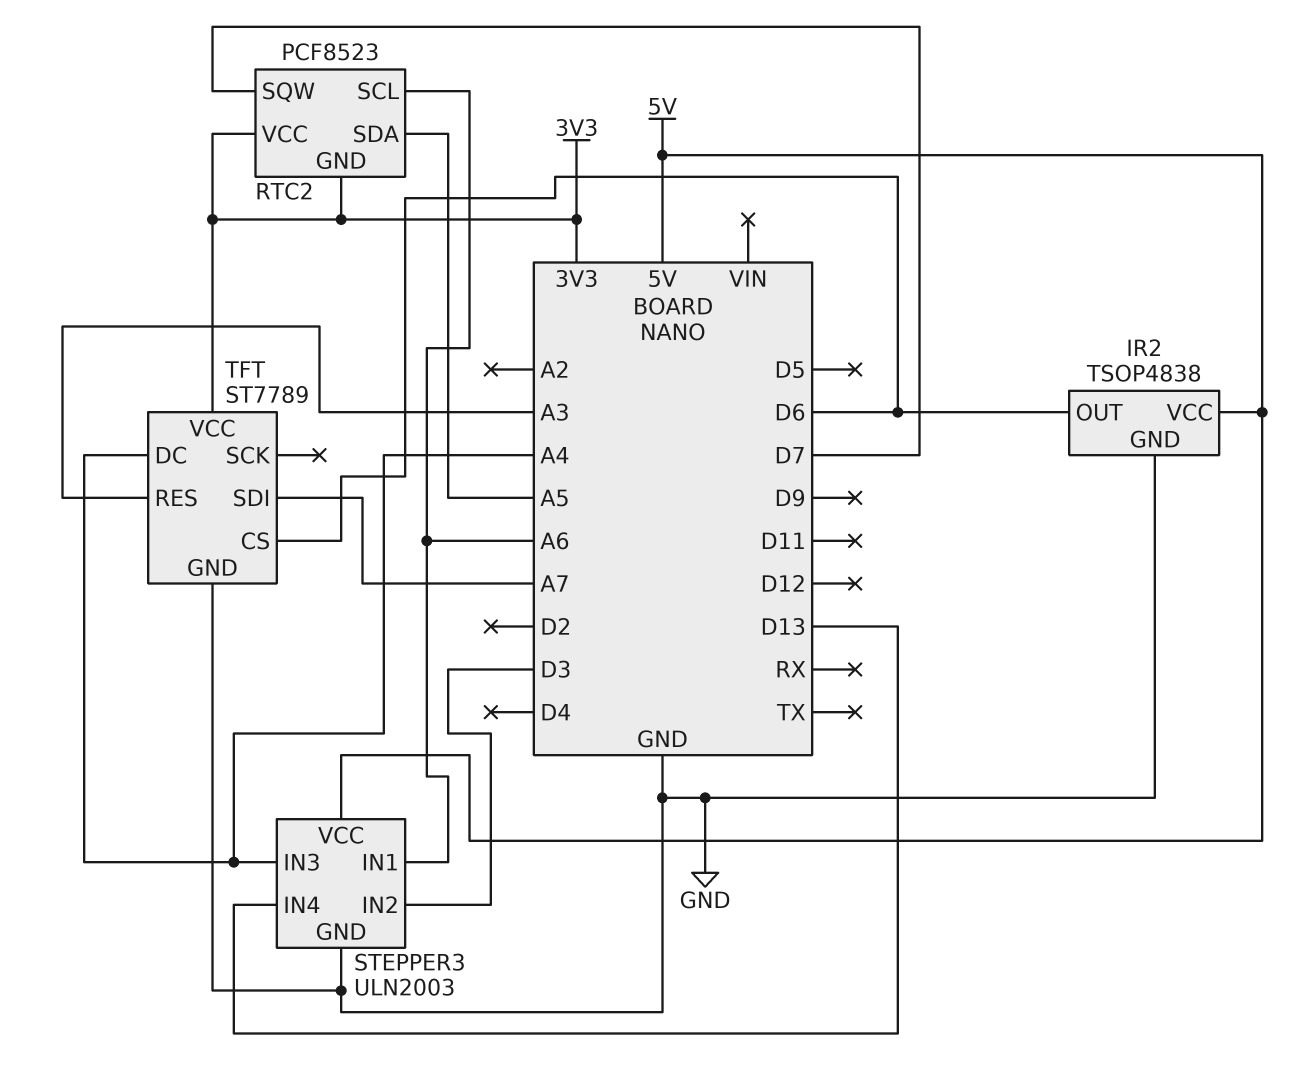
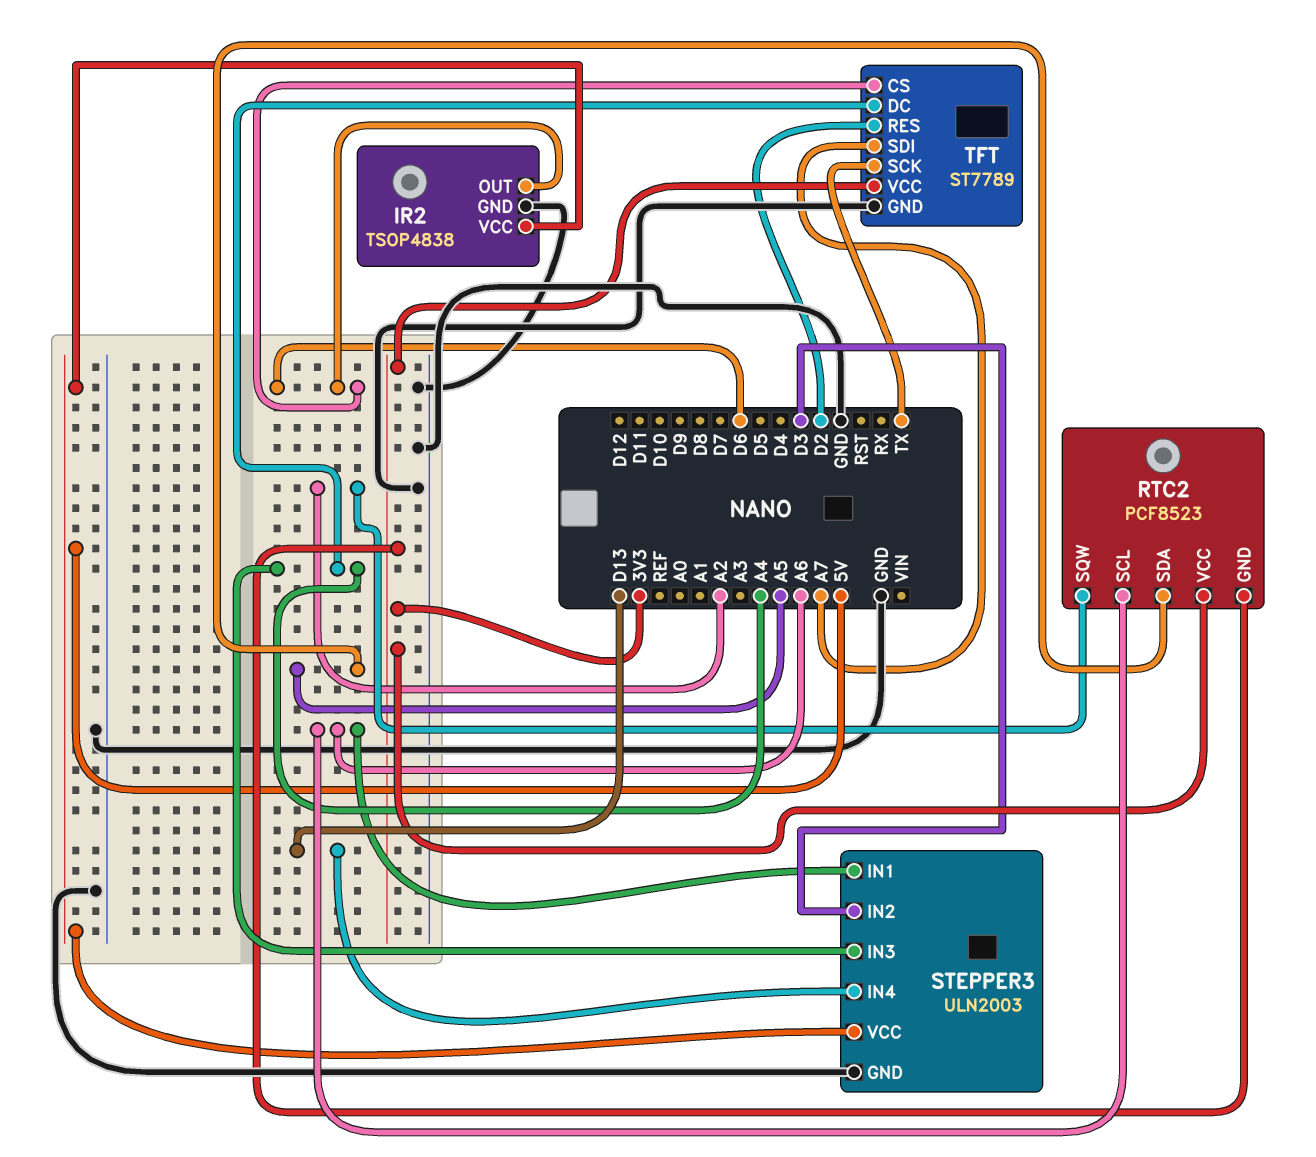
RTC2 pin SQW: D7 -> A2
TFT pin RES: A3 -> D2
TFT pin SCK: none -> TX

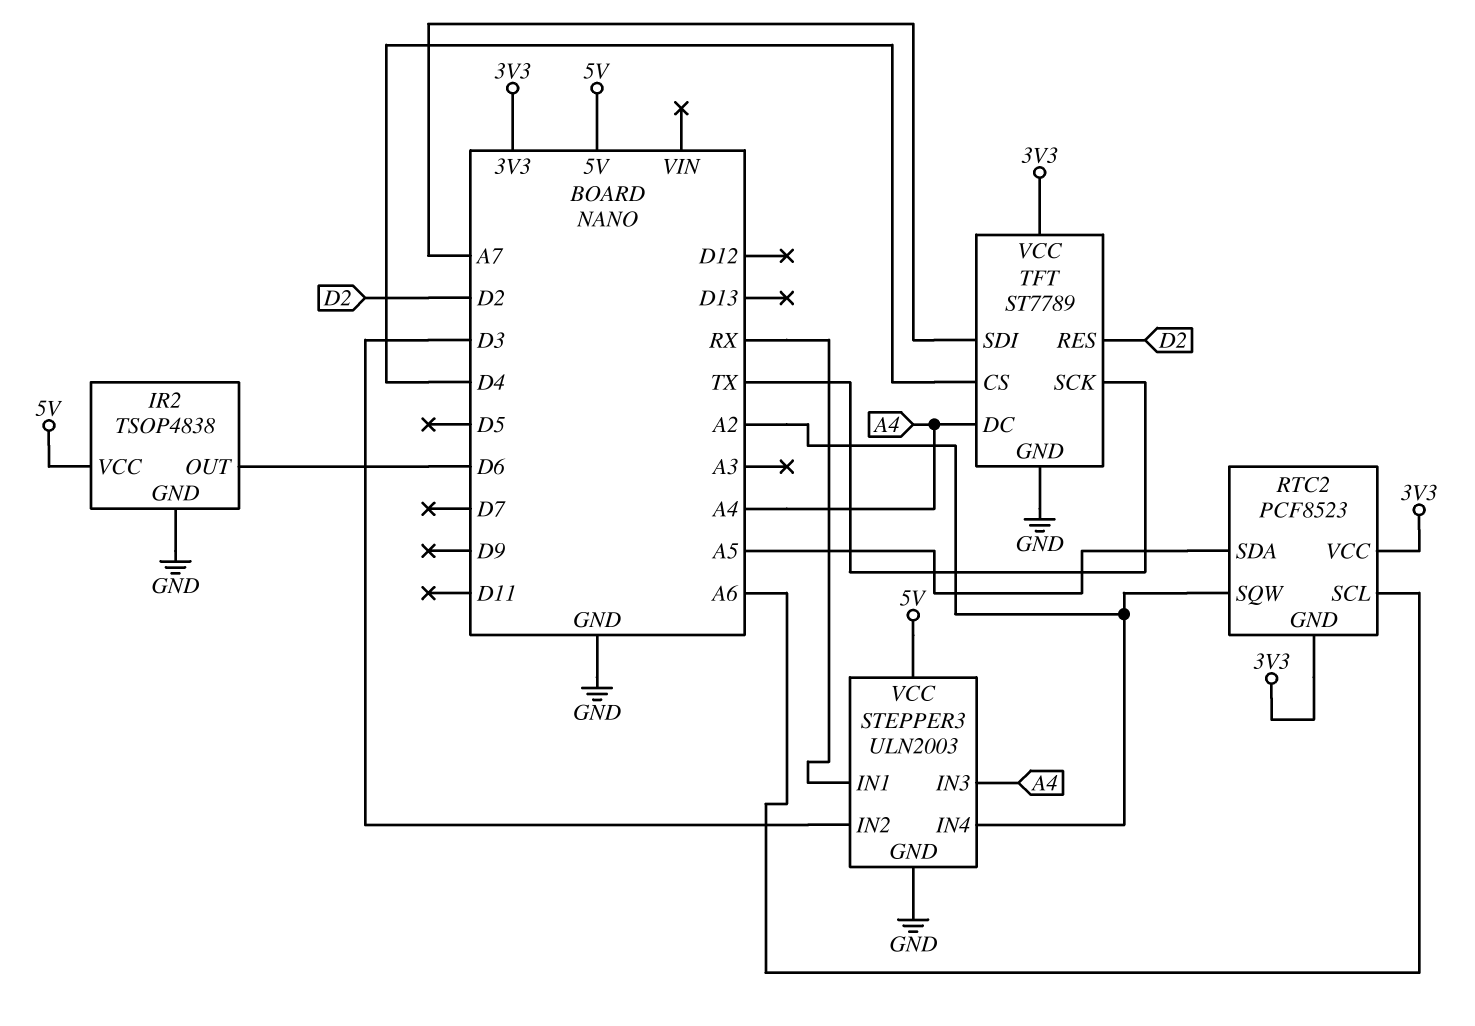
STEPPER3 pin IN1: A6 -> RX
STEPPER3 pin IN4: D13 -> A2
TFT pin CS: D6 -> D4

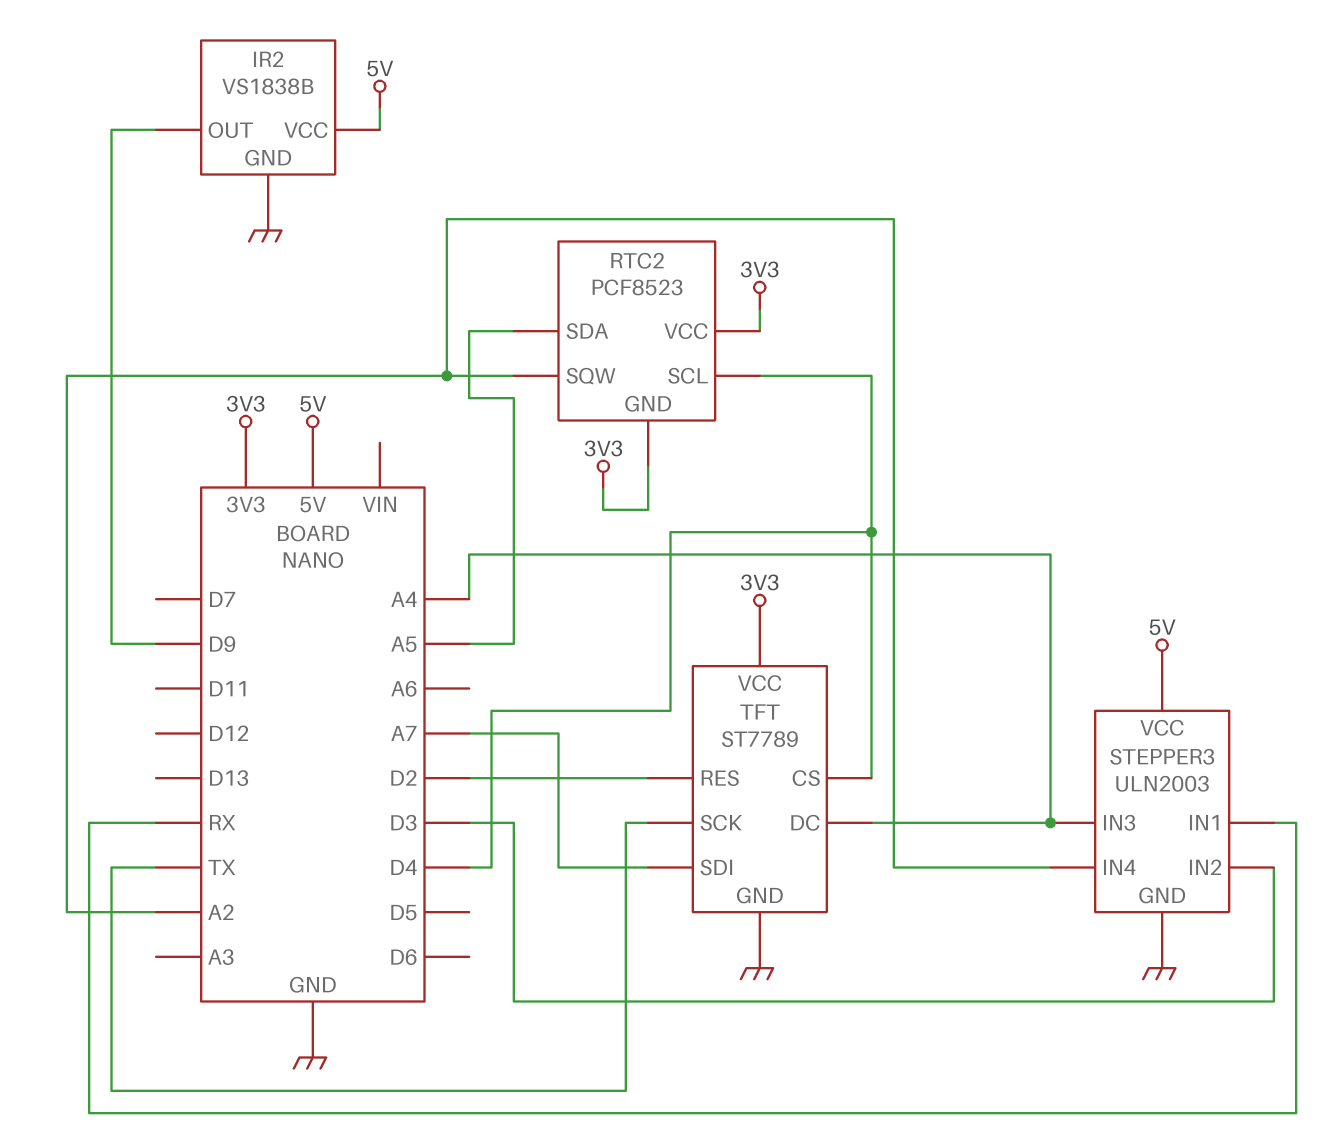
IR2: TSOP4838 -> VS1838B
IR2 pin OUT: D6 -> D9
RTC2 pin SCL: A6 -> D4

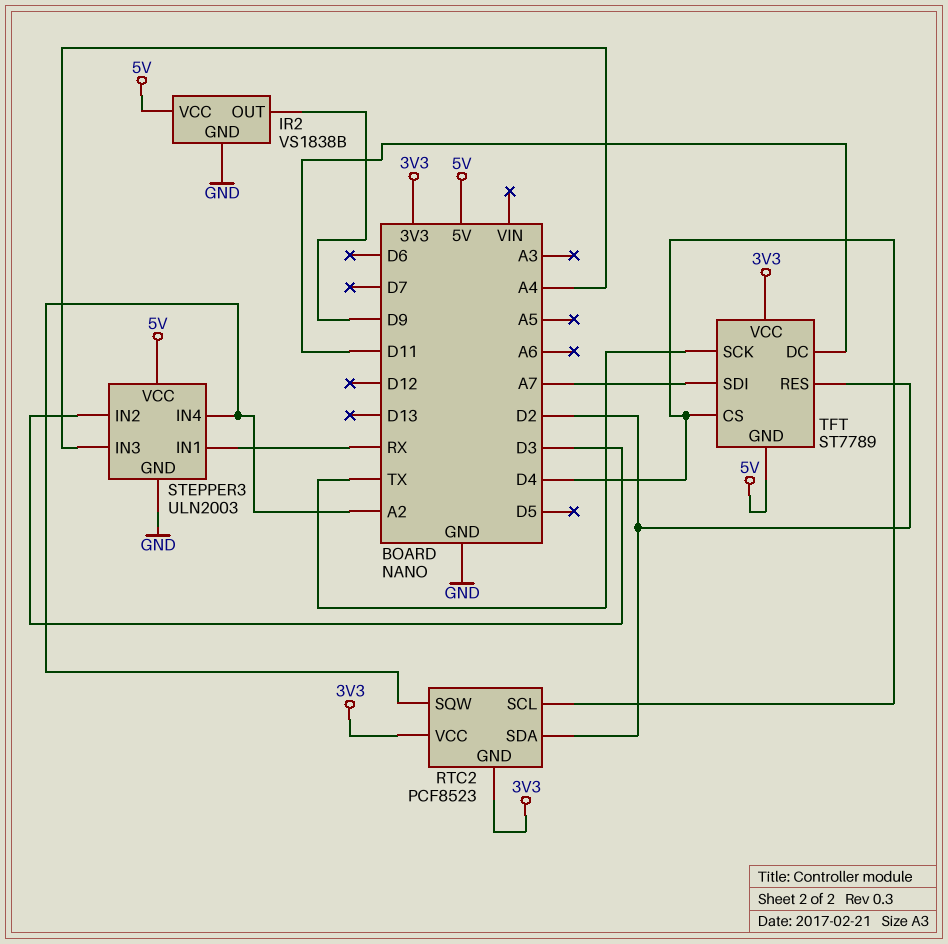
RTC2 pin SDA: A5 -> D2
TFT pin DC: A4 -> D11
TFT pin GND: GND -> 5V

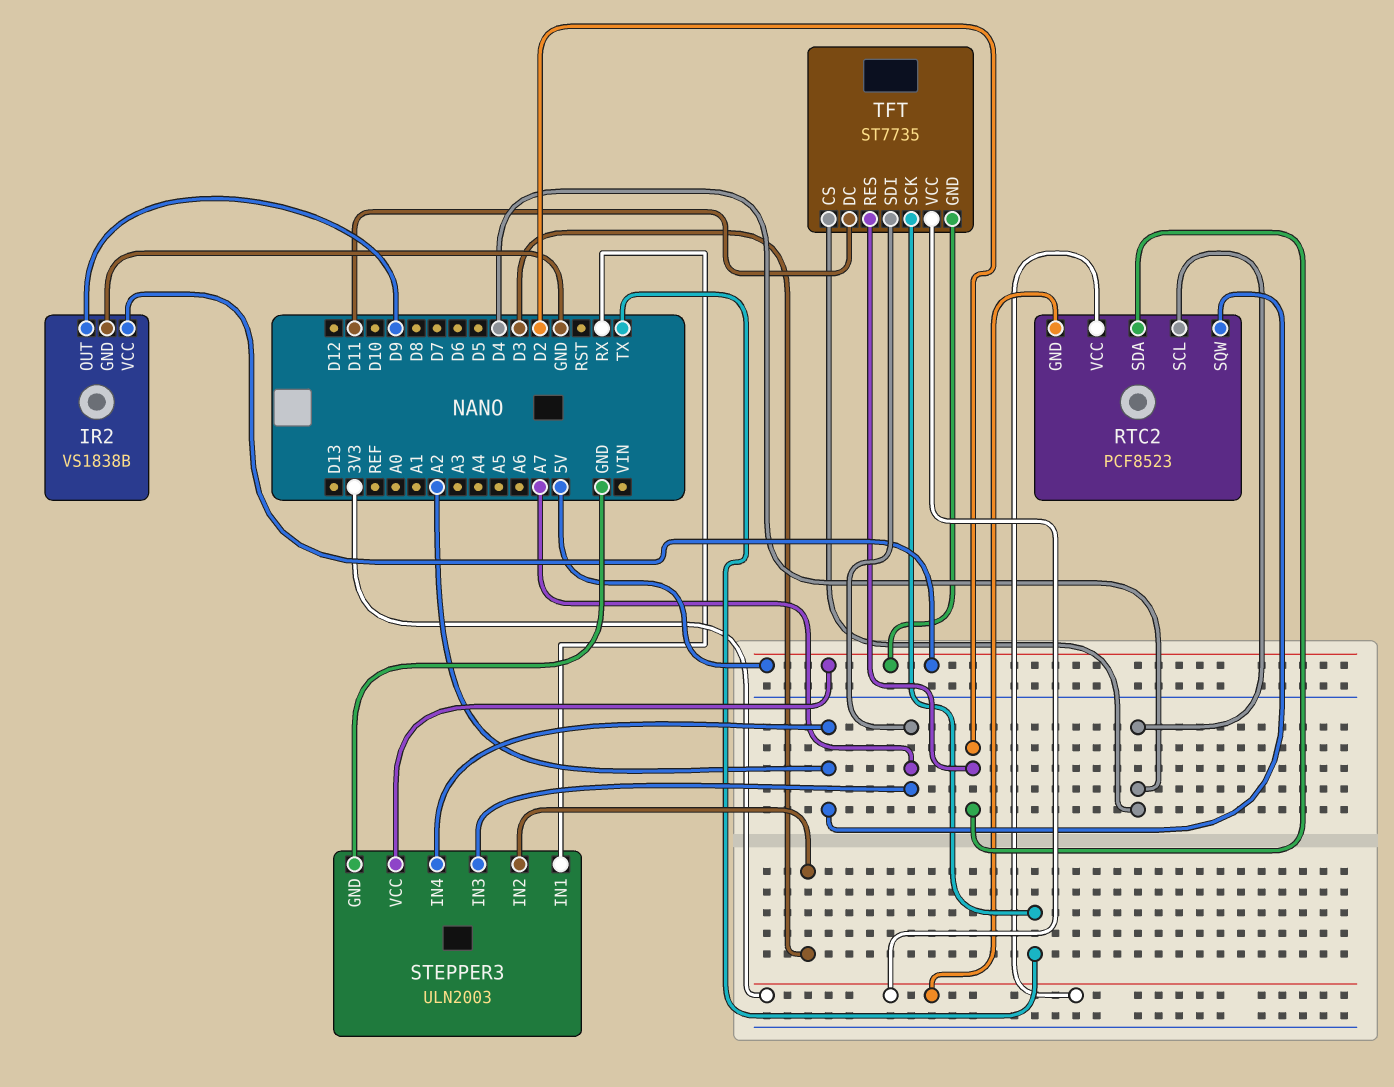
STEPPER3 pin IN3: A4 -> A7
TFT: ST7789 -> ST7735

